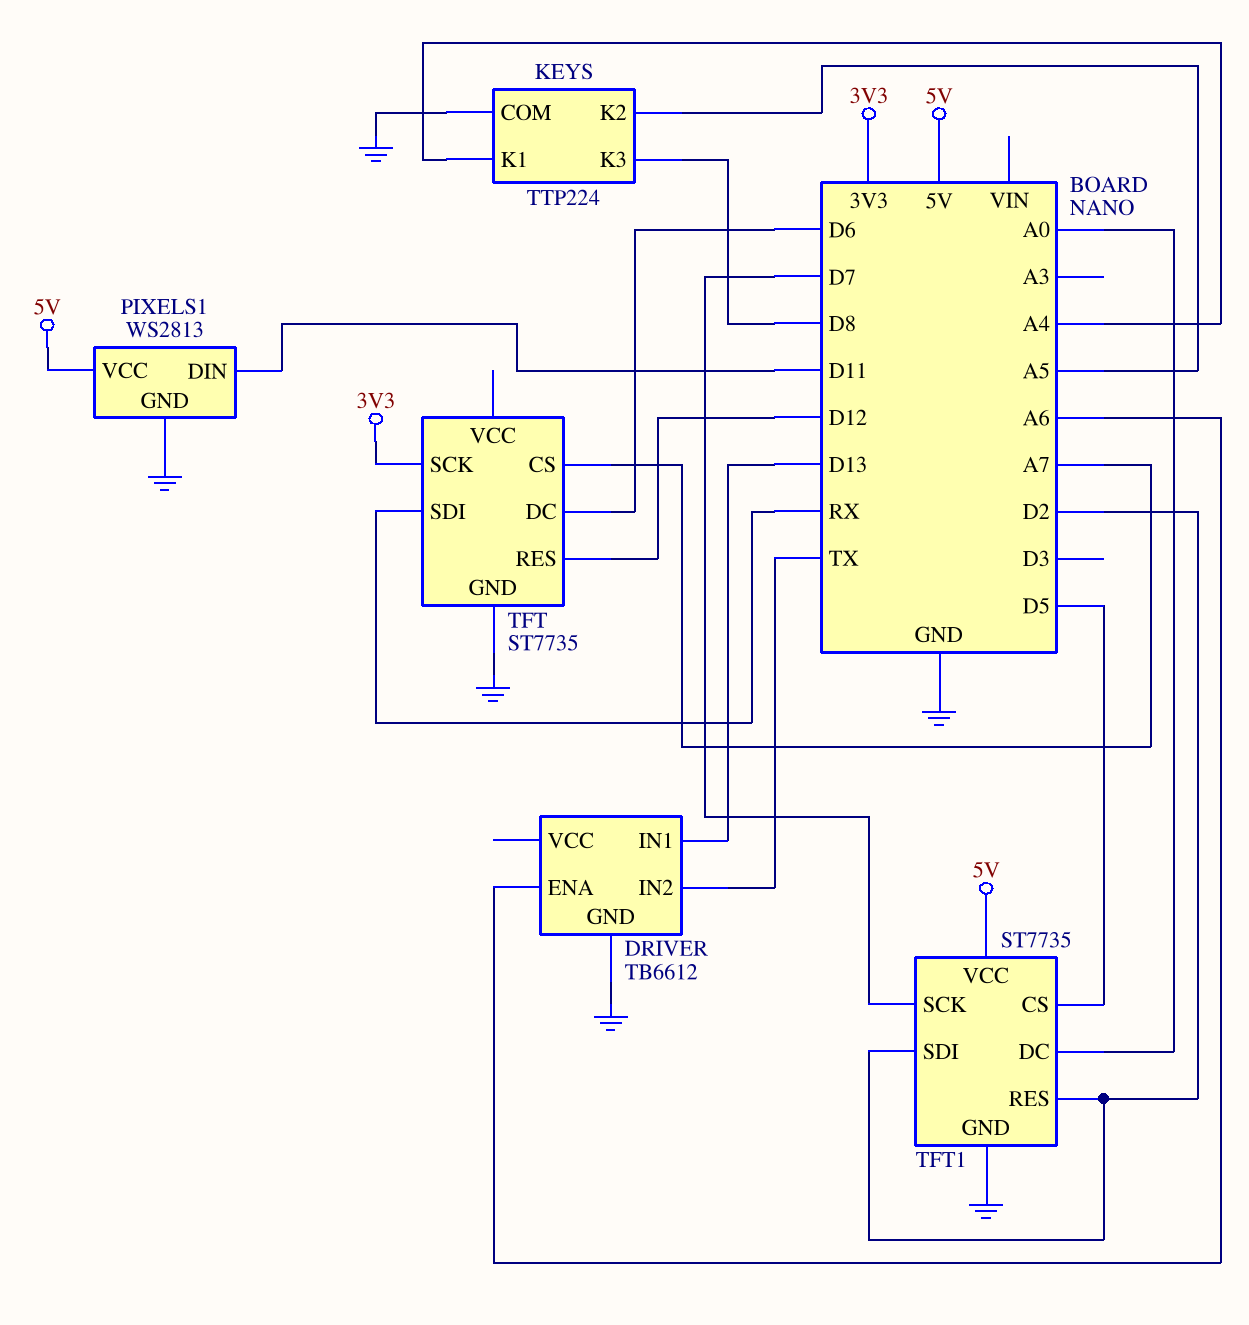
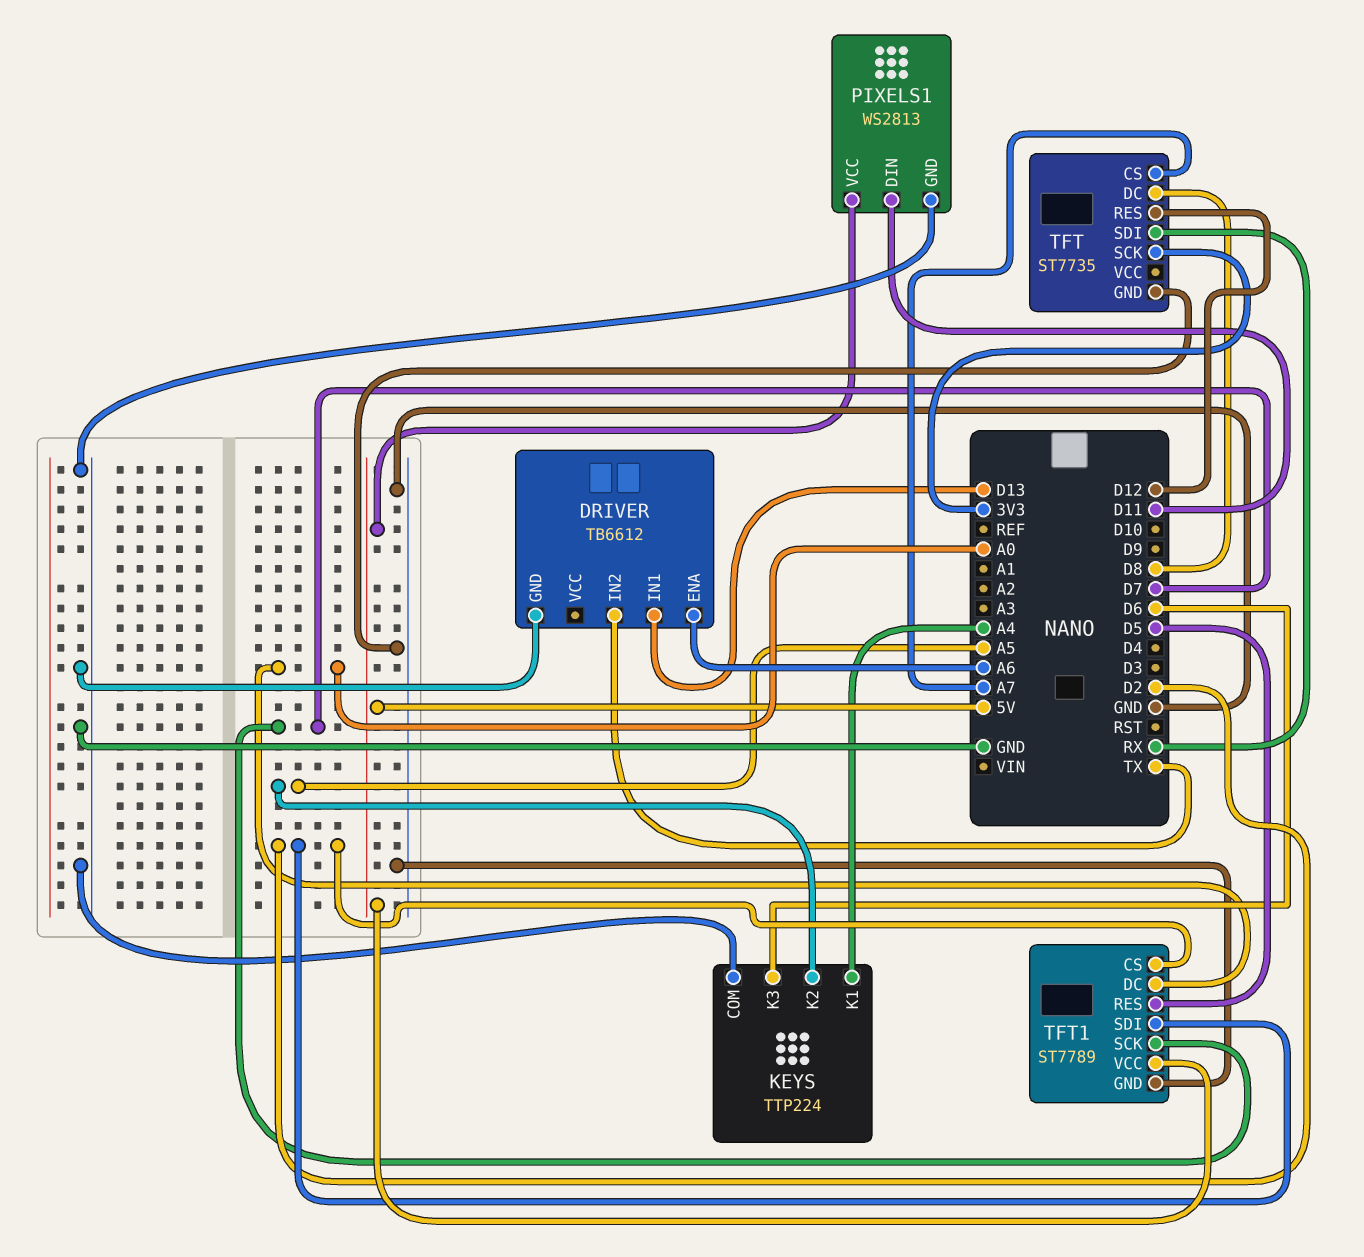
KEYS pin K3: D8 -> D6
TFT pin DC: D6 -> D8
TFT1: ST7735 -> ST7789
TFT1 pin CS: D5 -> D2
TFT1 pin RES: D2 -> D5

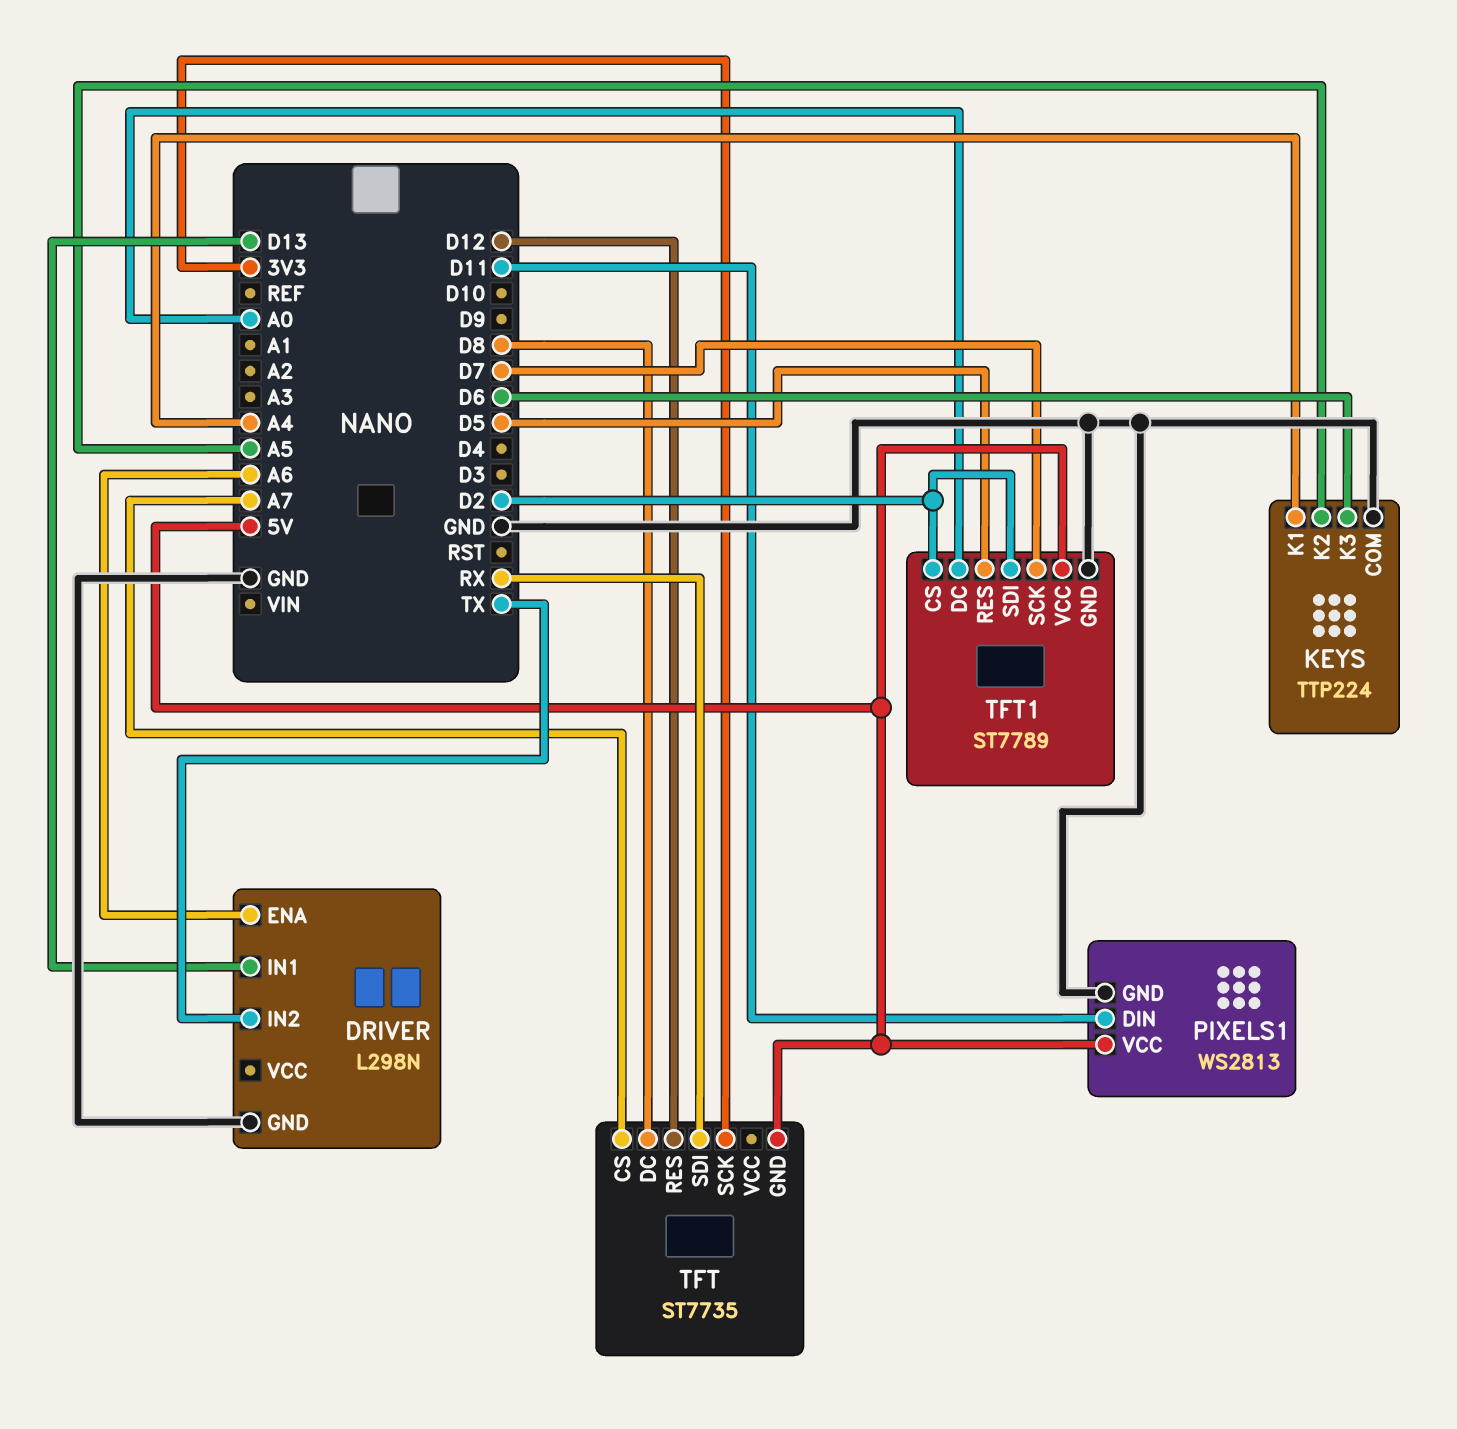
DRIVER: TB6612 -> L298N
TFT pin GND: GND -> 5V

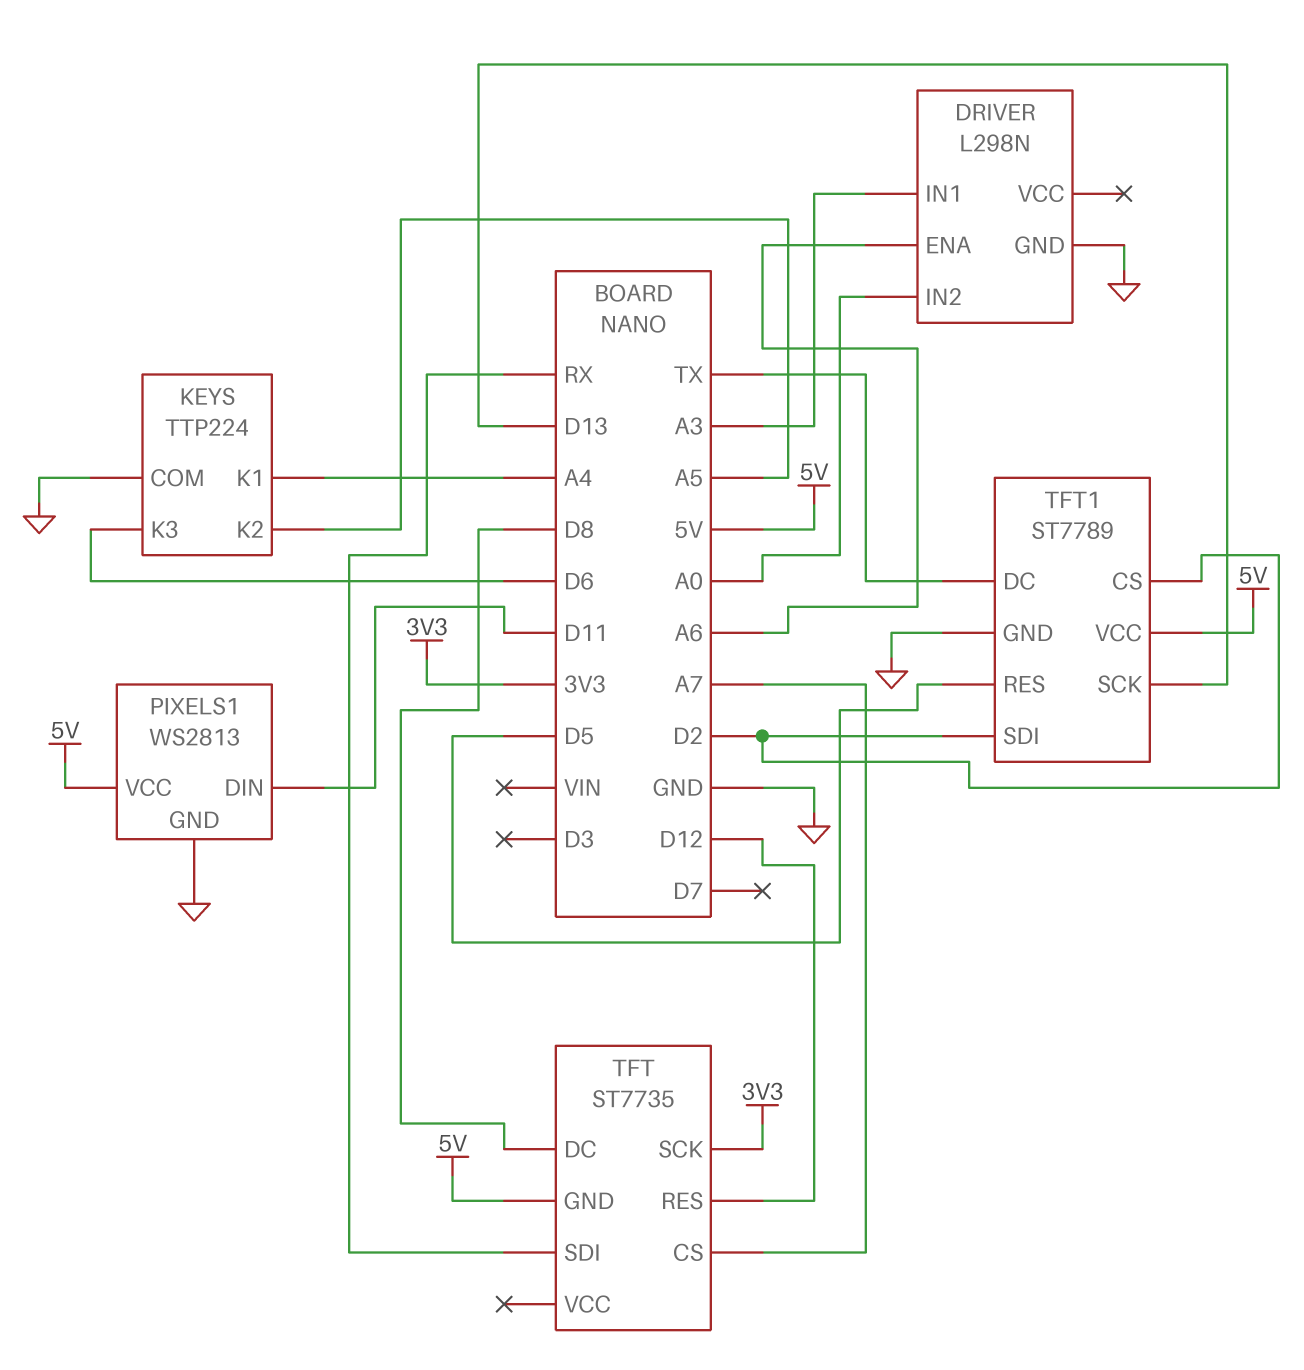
DRIVER pin IN1: D13 -> A3
DRIVER pin IN2: TX -> A0
TFT1 pin DC: A0 -> TX
TFT1 pin SCK: D7 -> D13

